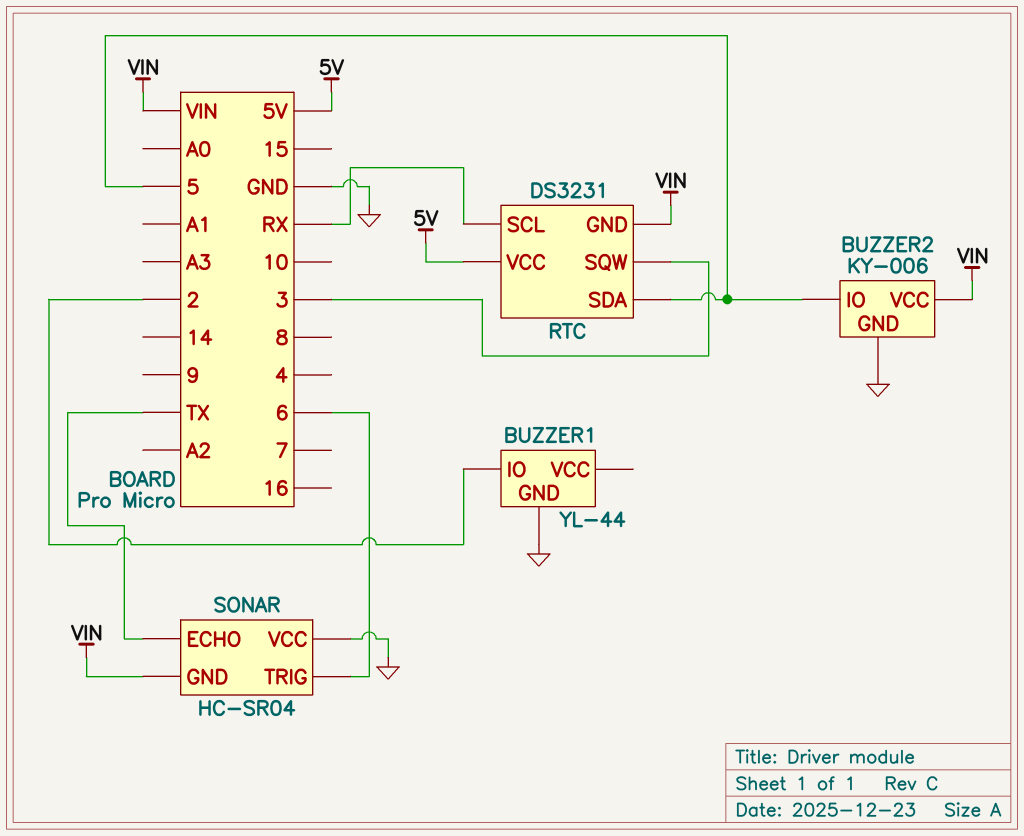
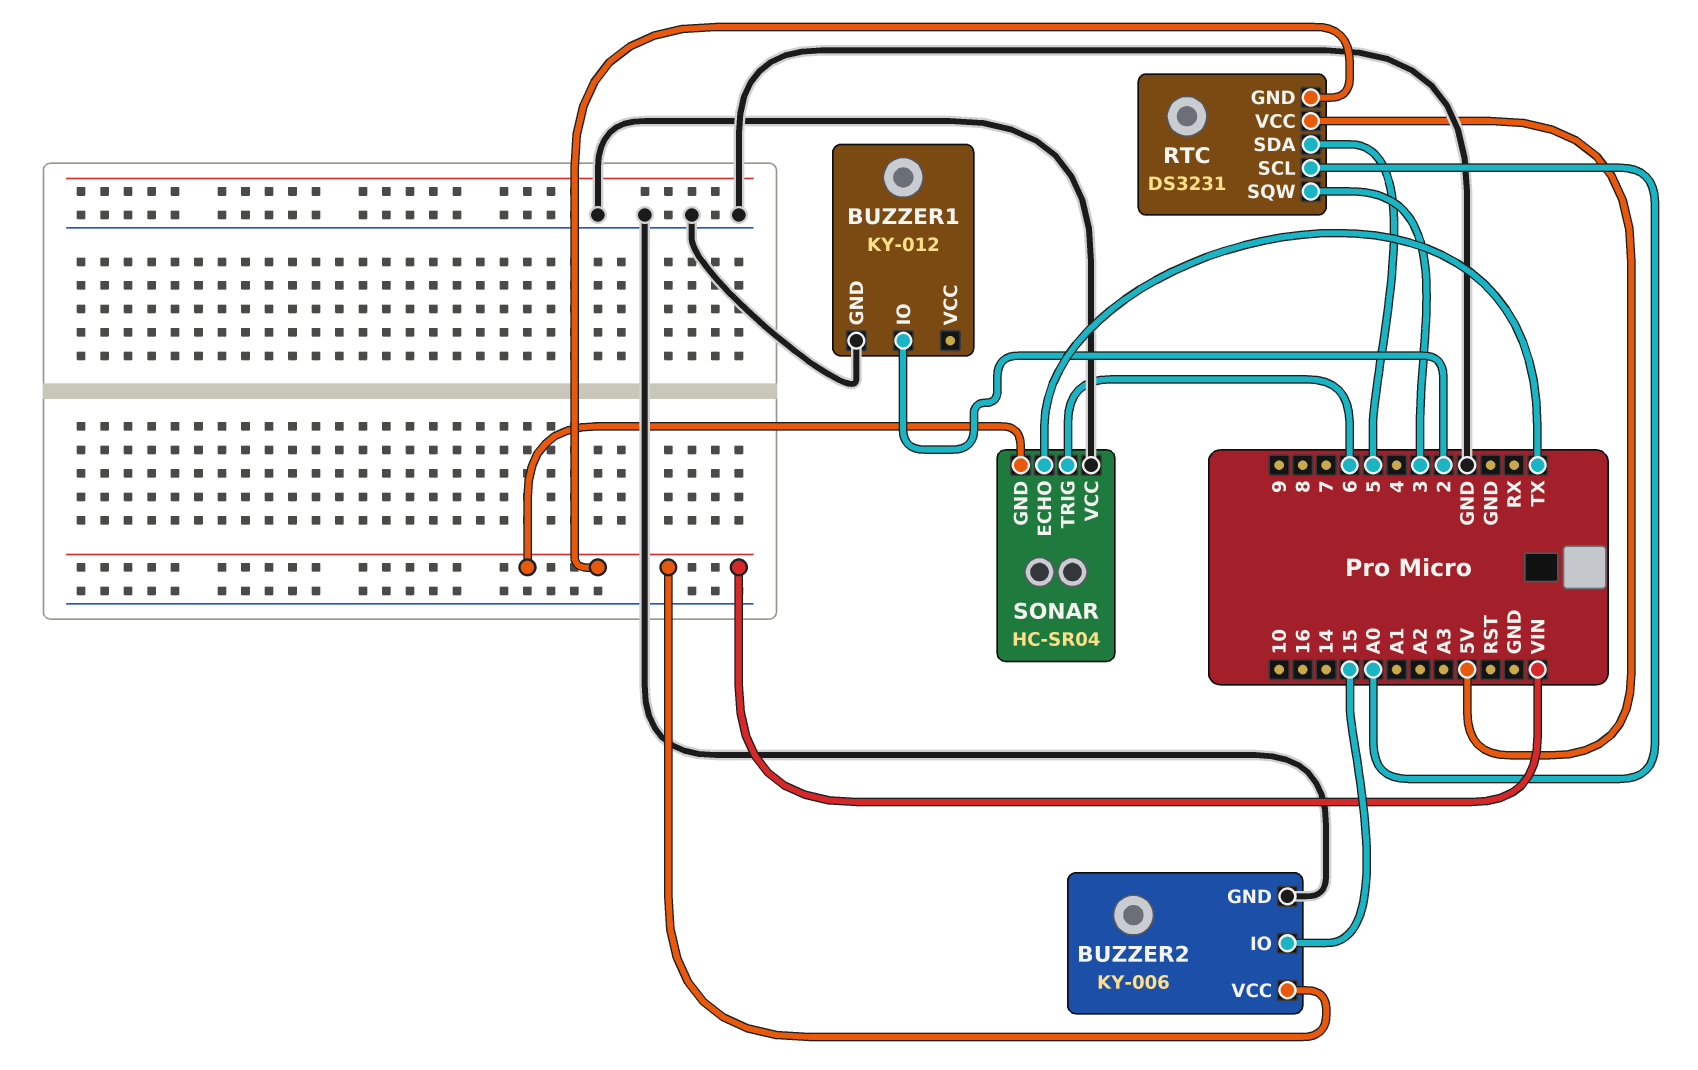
BUZZER1: YL-44 -> KY-012
BUZZER2 pin IO: 5 -> 15
RTC pin SCL: RX -> A0

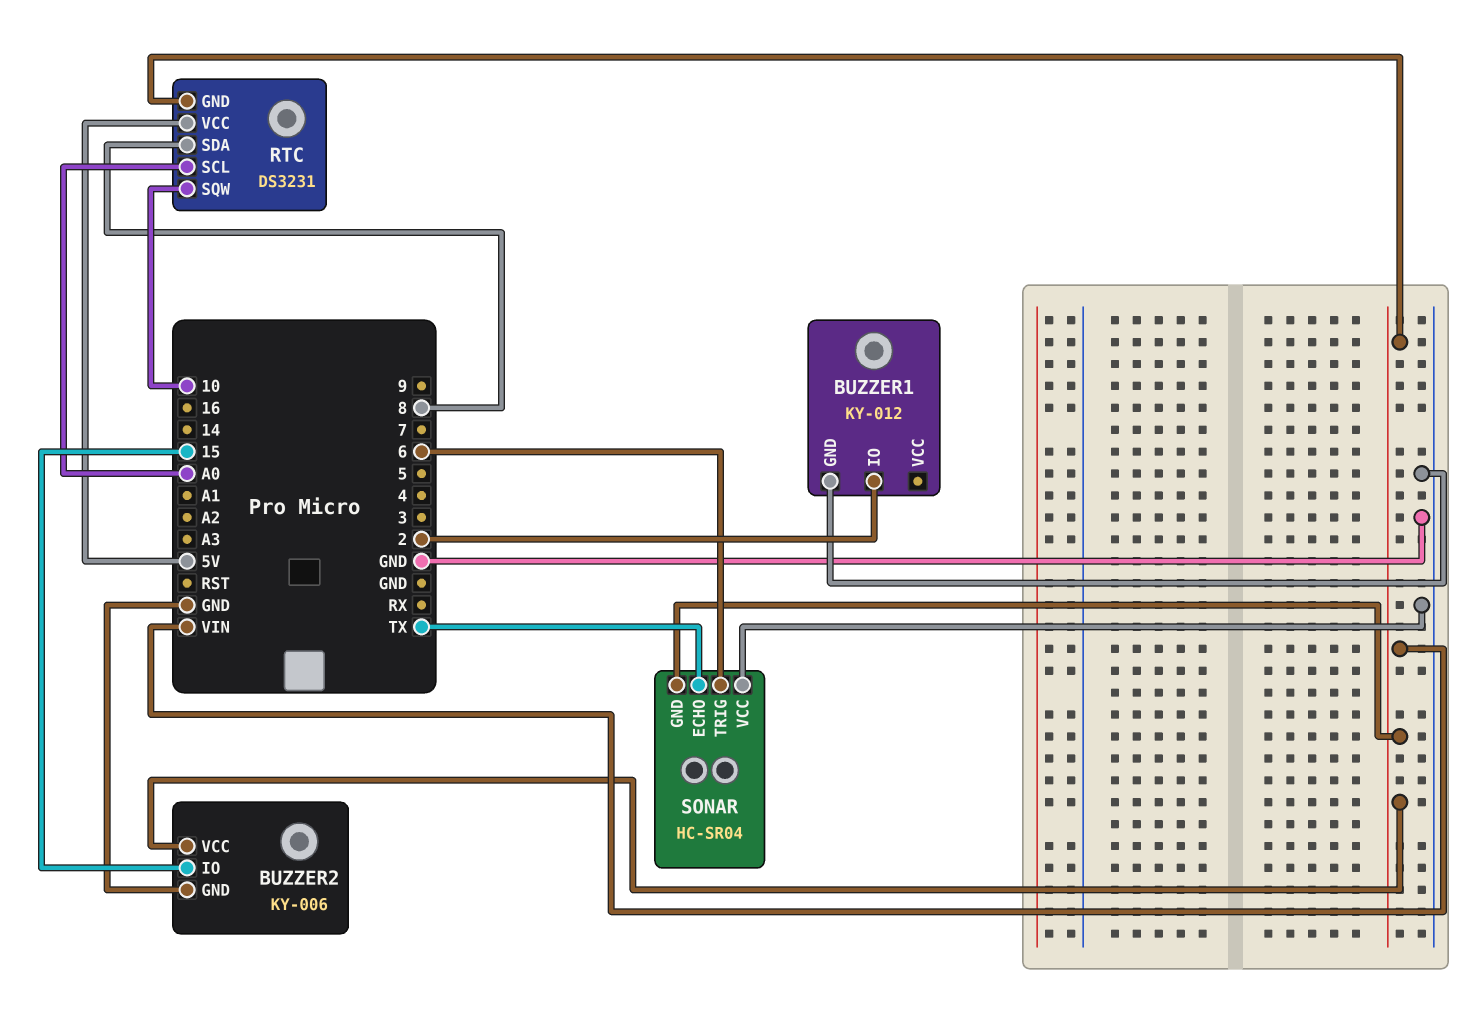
RTC pin SDA: 5 -> 8
RTC pin SQW: 3 -> 10

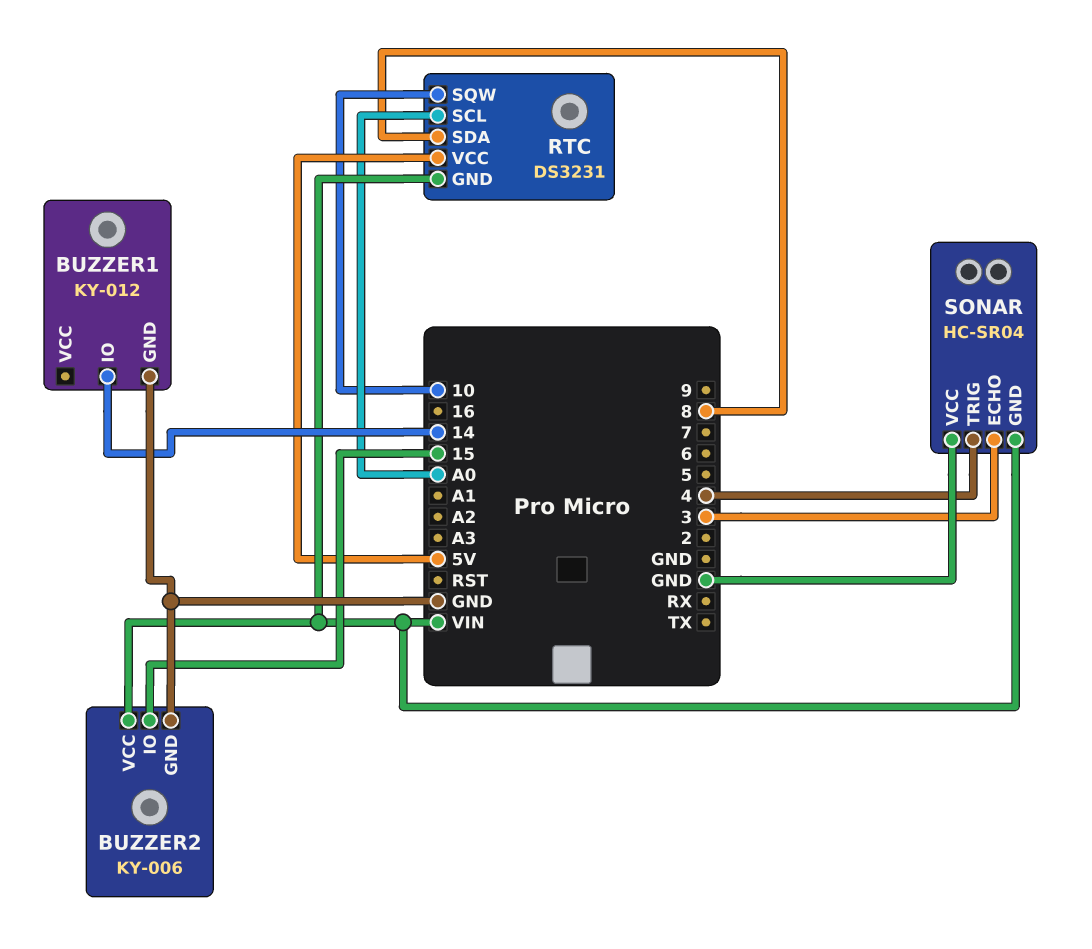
BUZZER1 pin IO: 2 -> 14
SONAR pin ECHO: TX -> 3
SONAR pin TRIG: 6 -> 4

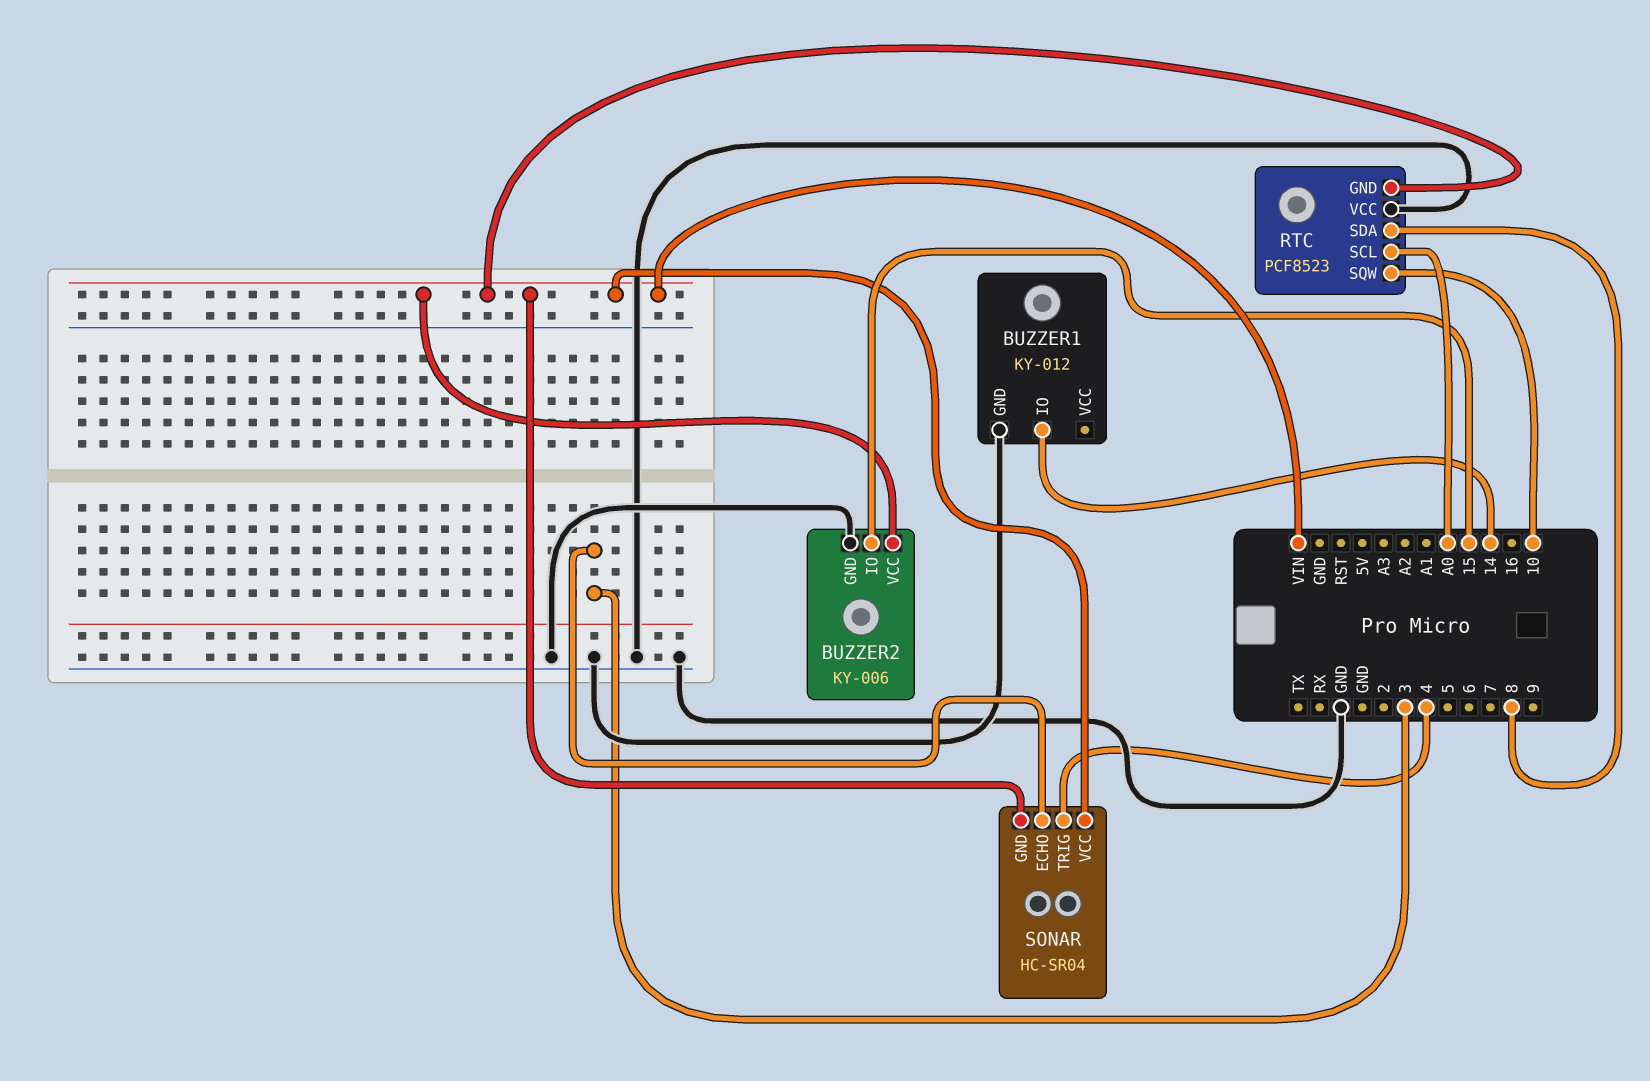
RTC: DS3231 -> PCF8523
RTC pin VCC: 5V -> GND
SONAR pin VCC: GND -> VIN

